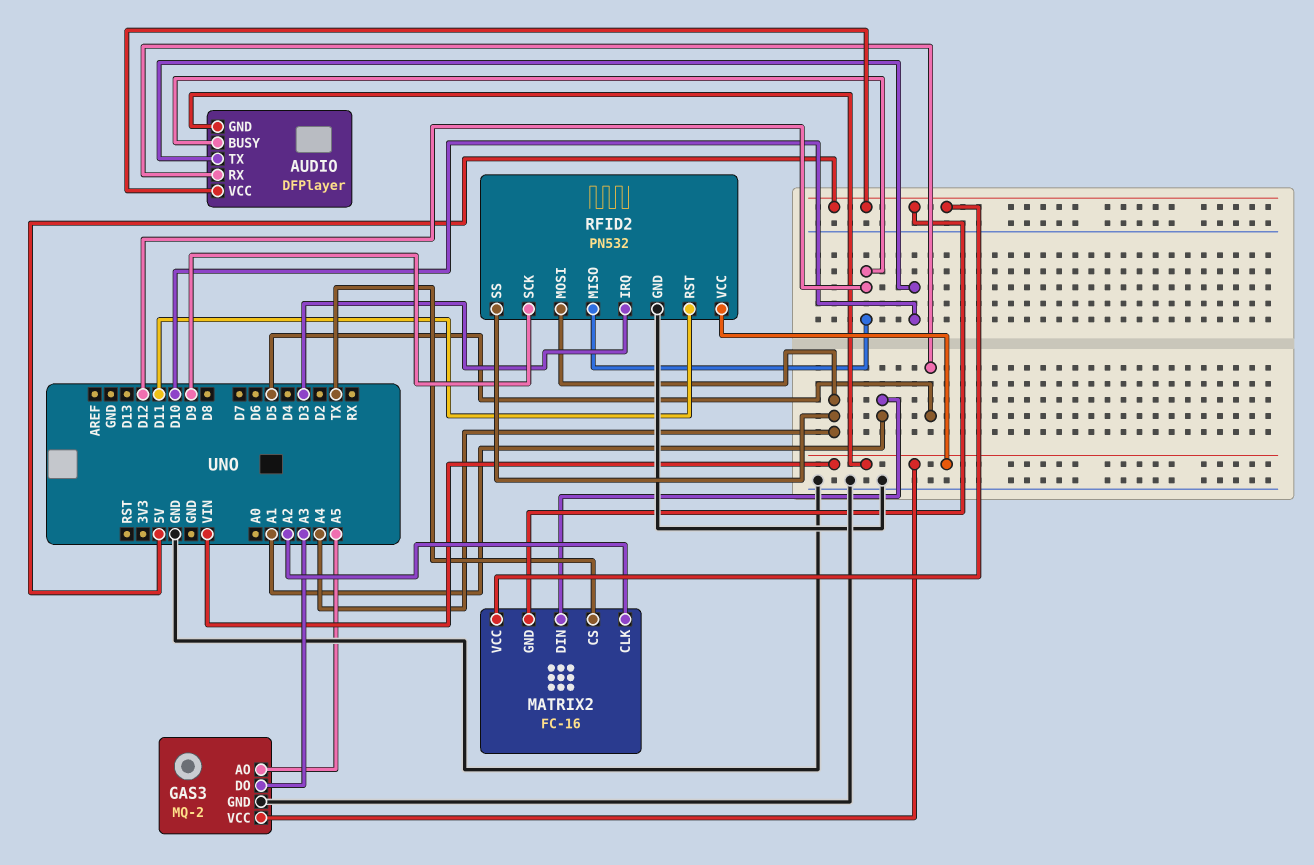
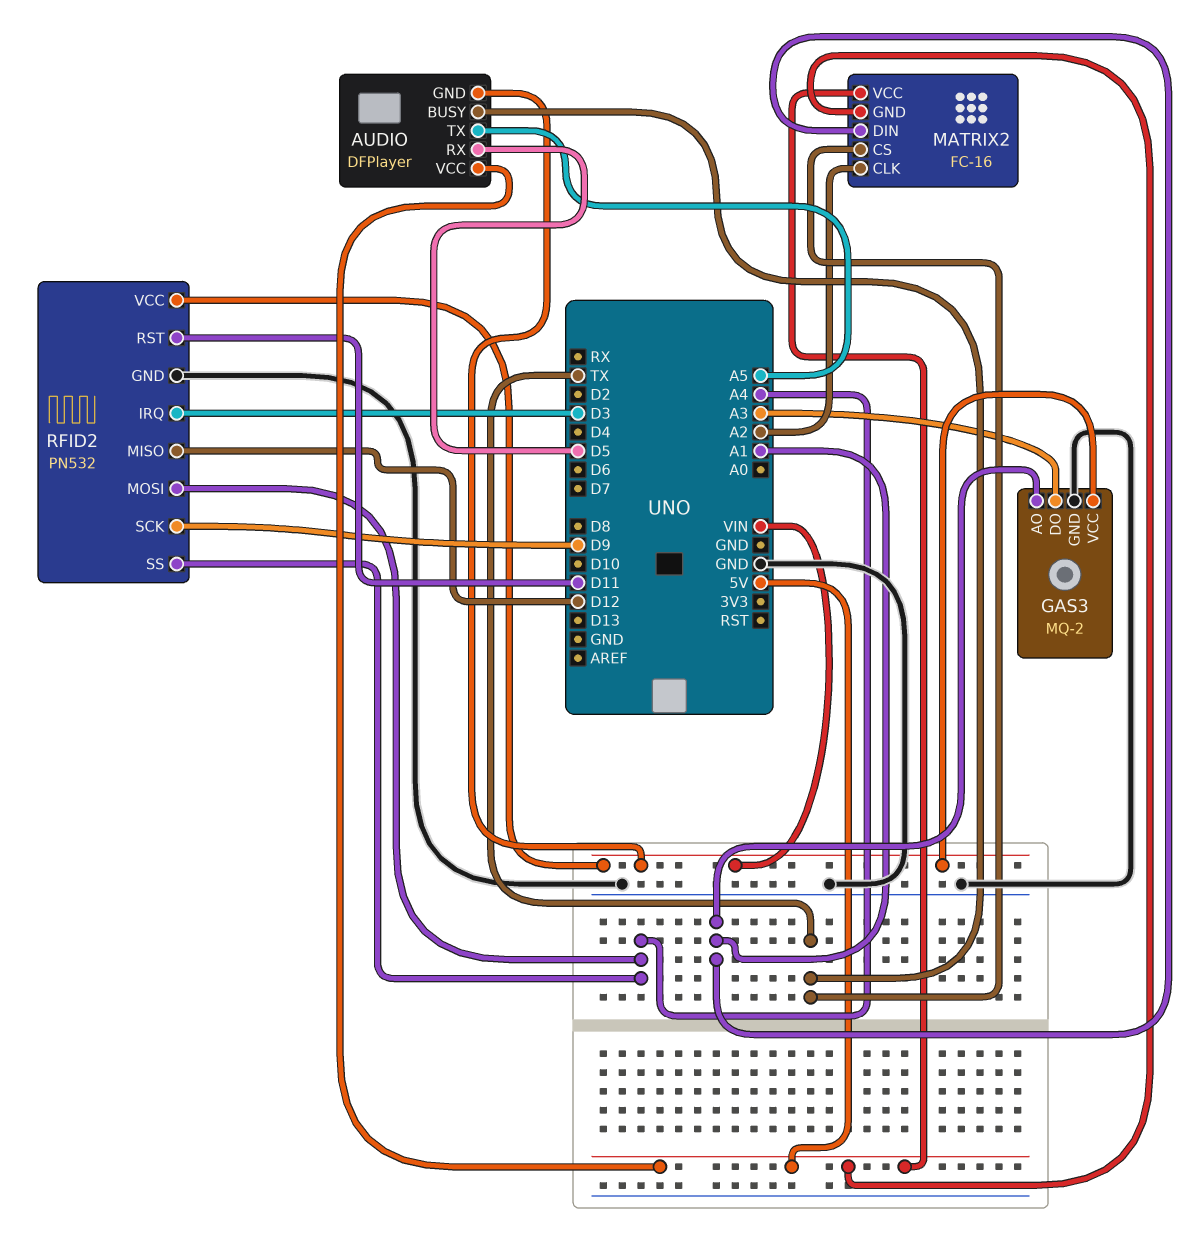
AUDIO pin BUSY: D12 -> TX
AUDIO pin TX: D10 -> A5
GAS3 pin AO: A5 -> A1

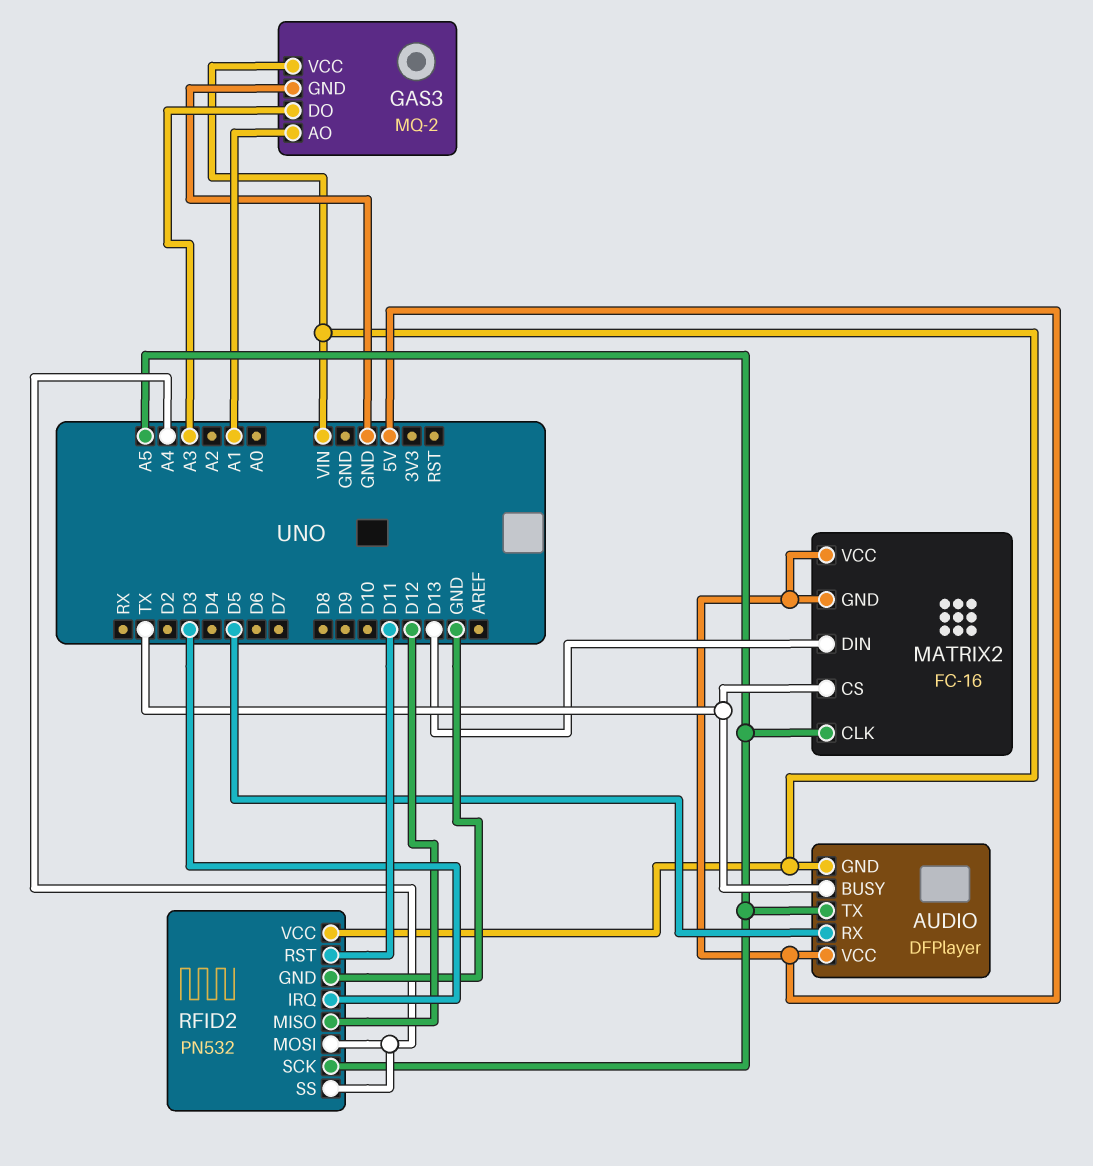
MATRIX2 pin CLK: A2 -> A5
MATRIX2 pin DIN: A1 -> D13
RFID2 pin SCK: D9 -> A5

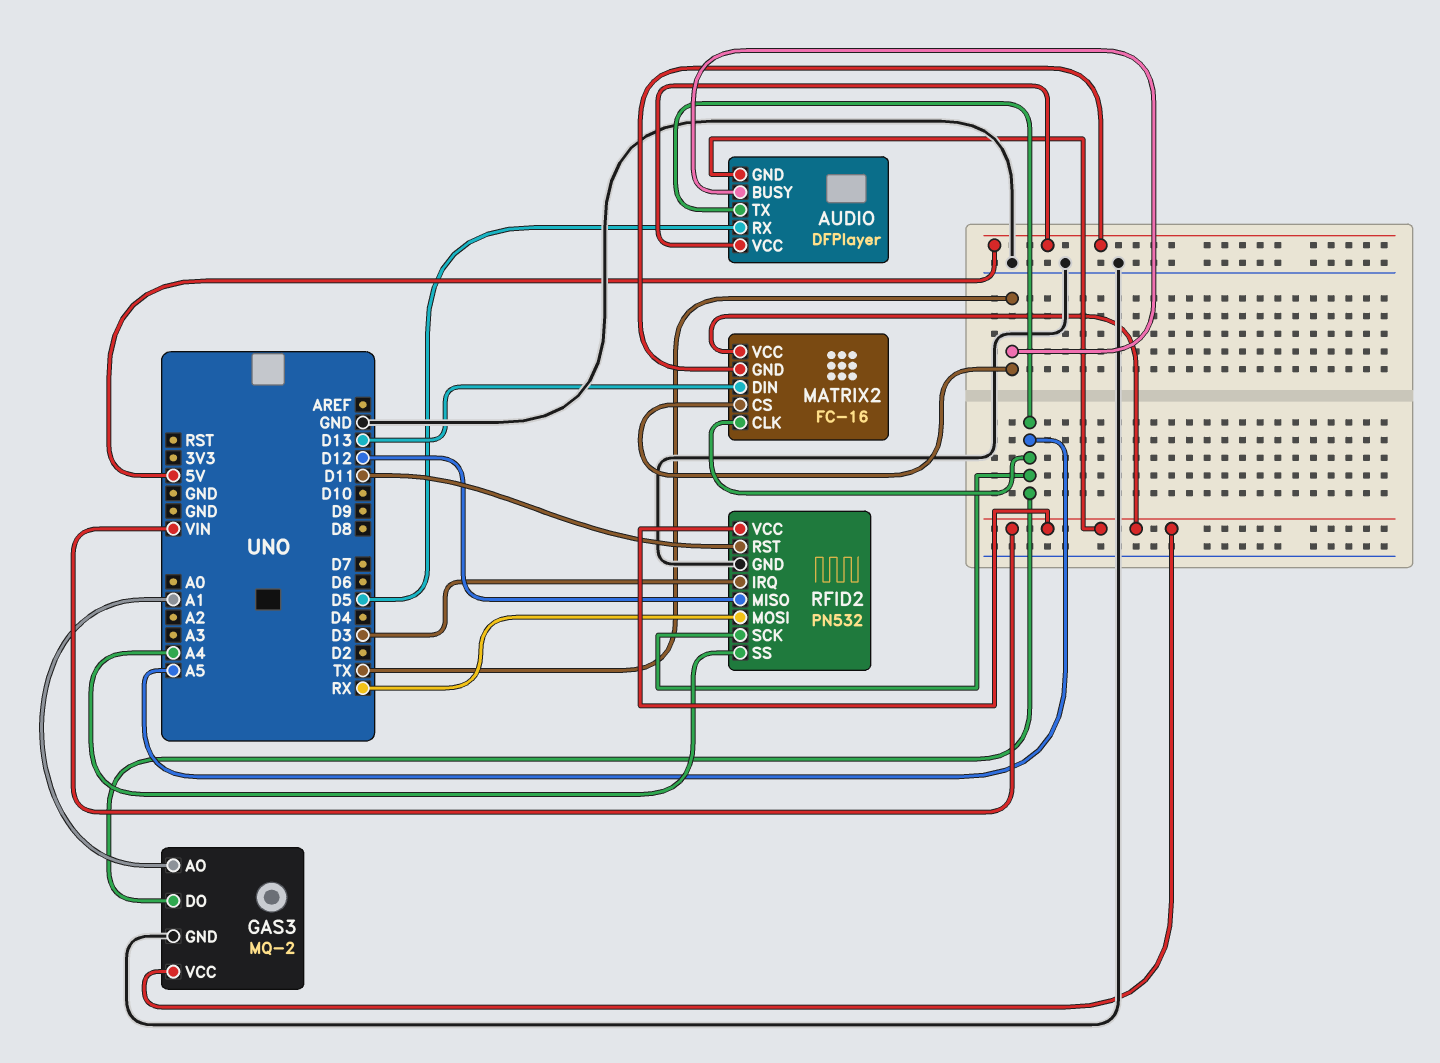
GAS3 pin DO: A3 -> A5
MATRIX2 pin VCC: 5V -> VIN
RFID2 pin MOSI: A4 -> RX

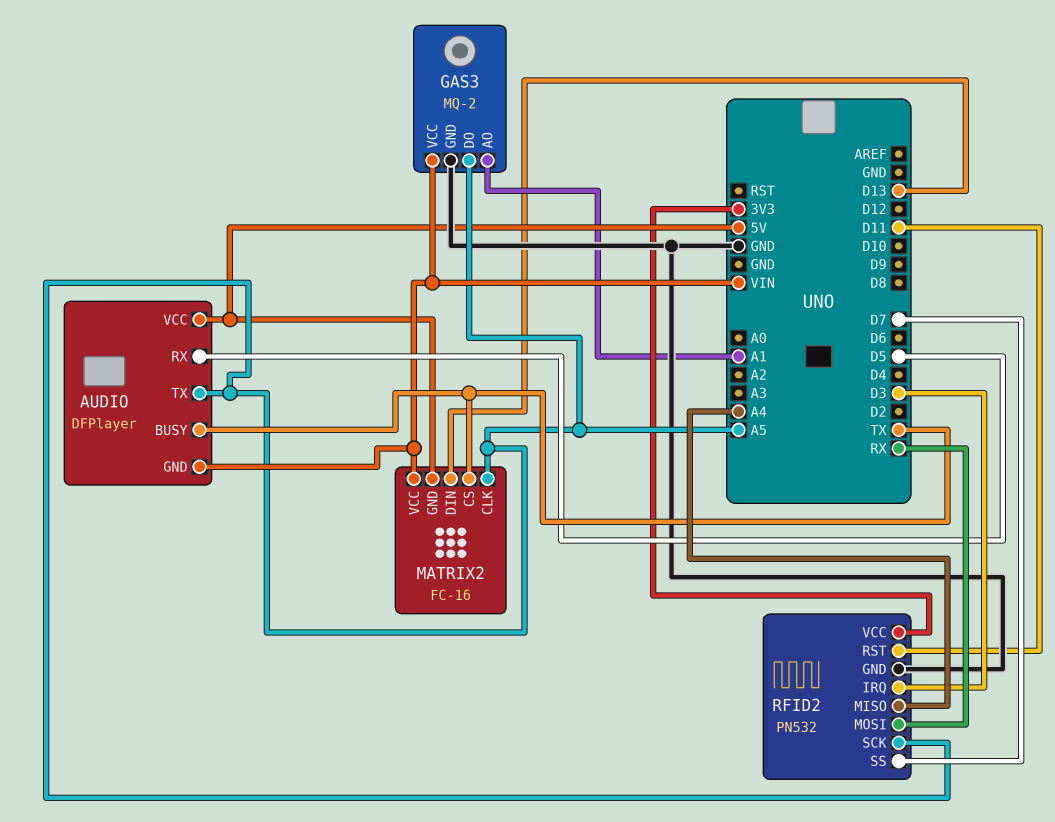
RFID2 pin MISO: D12 -> A4
RFID2 pin SS: A4 -> D7
RFID2 pin VCC: VIN -> 3V3

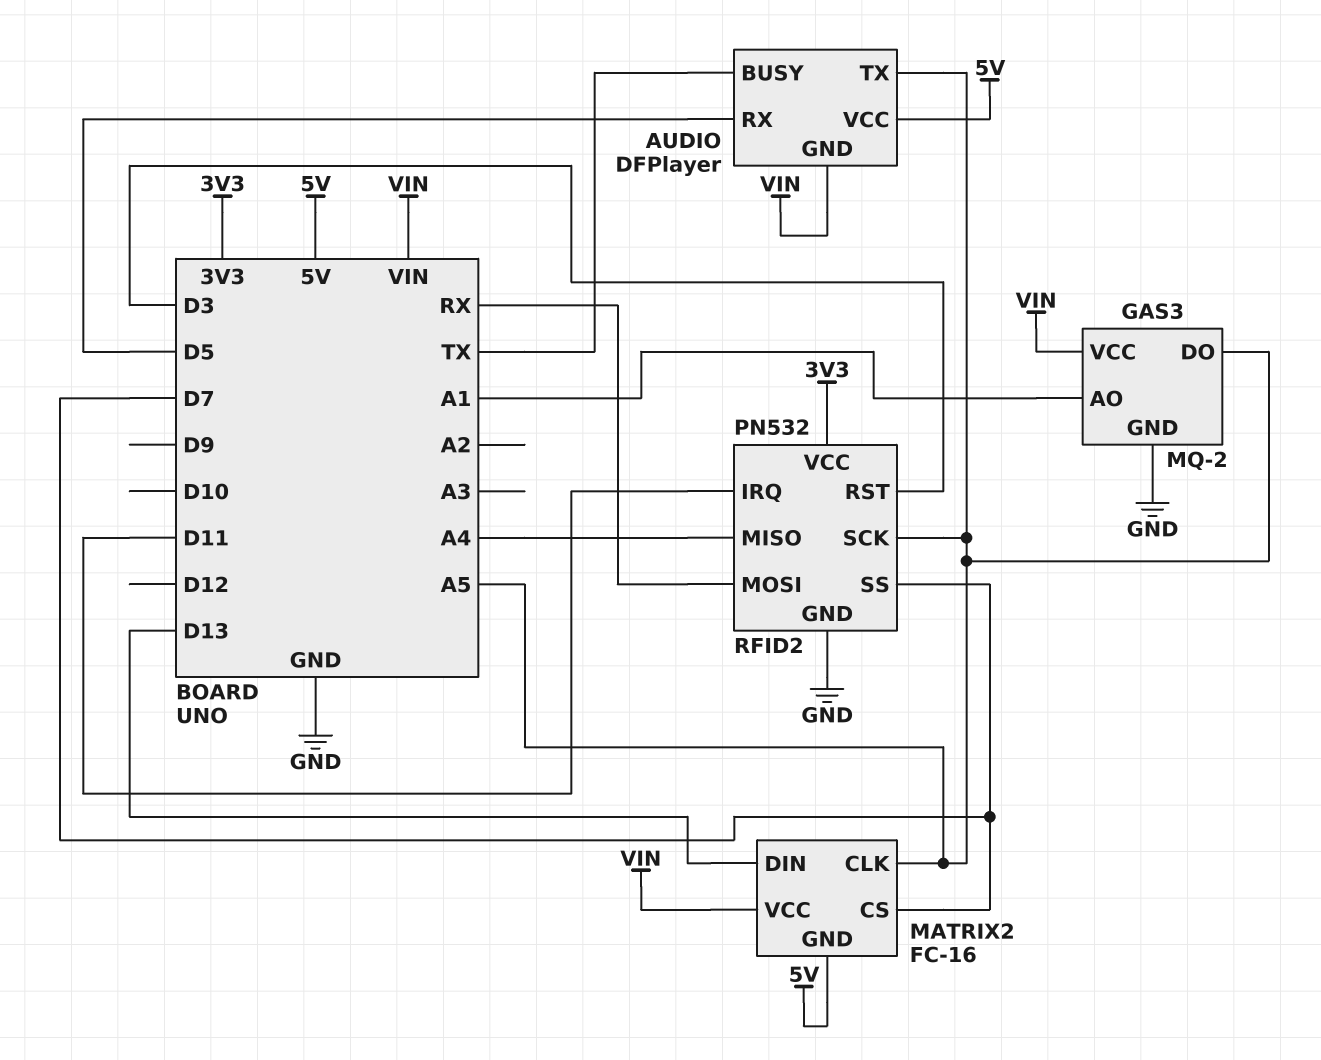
MATRIX2 pin CS: TX -> D7
RFID2 pin IRQ: D3 -> D11
RFID2 pin RST: D11 -> D3

